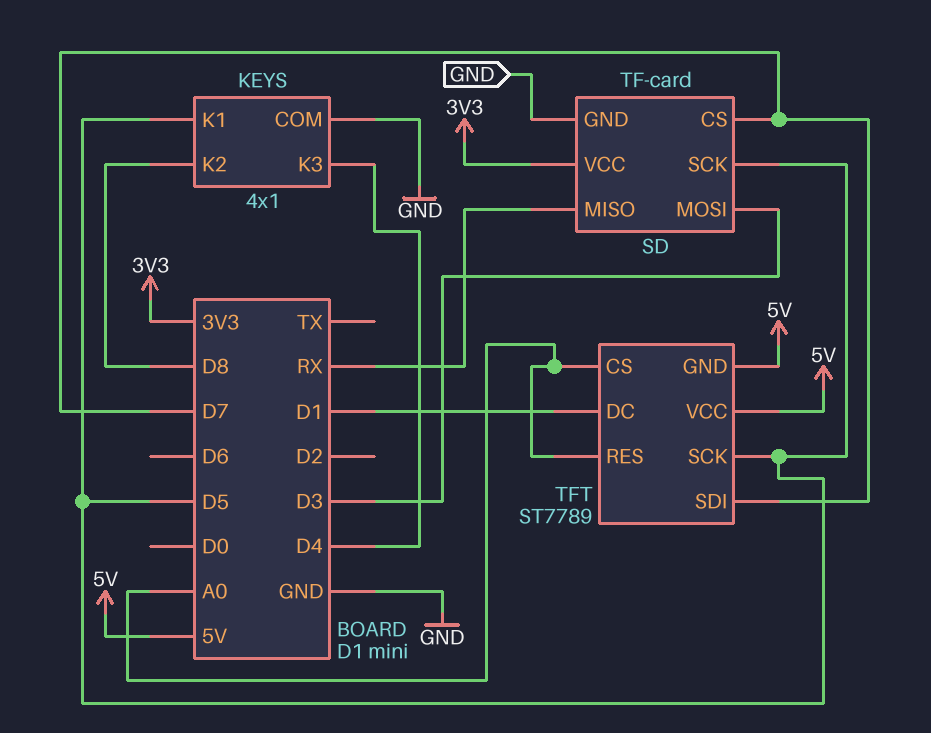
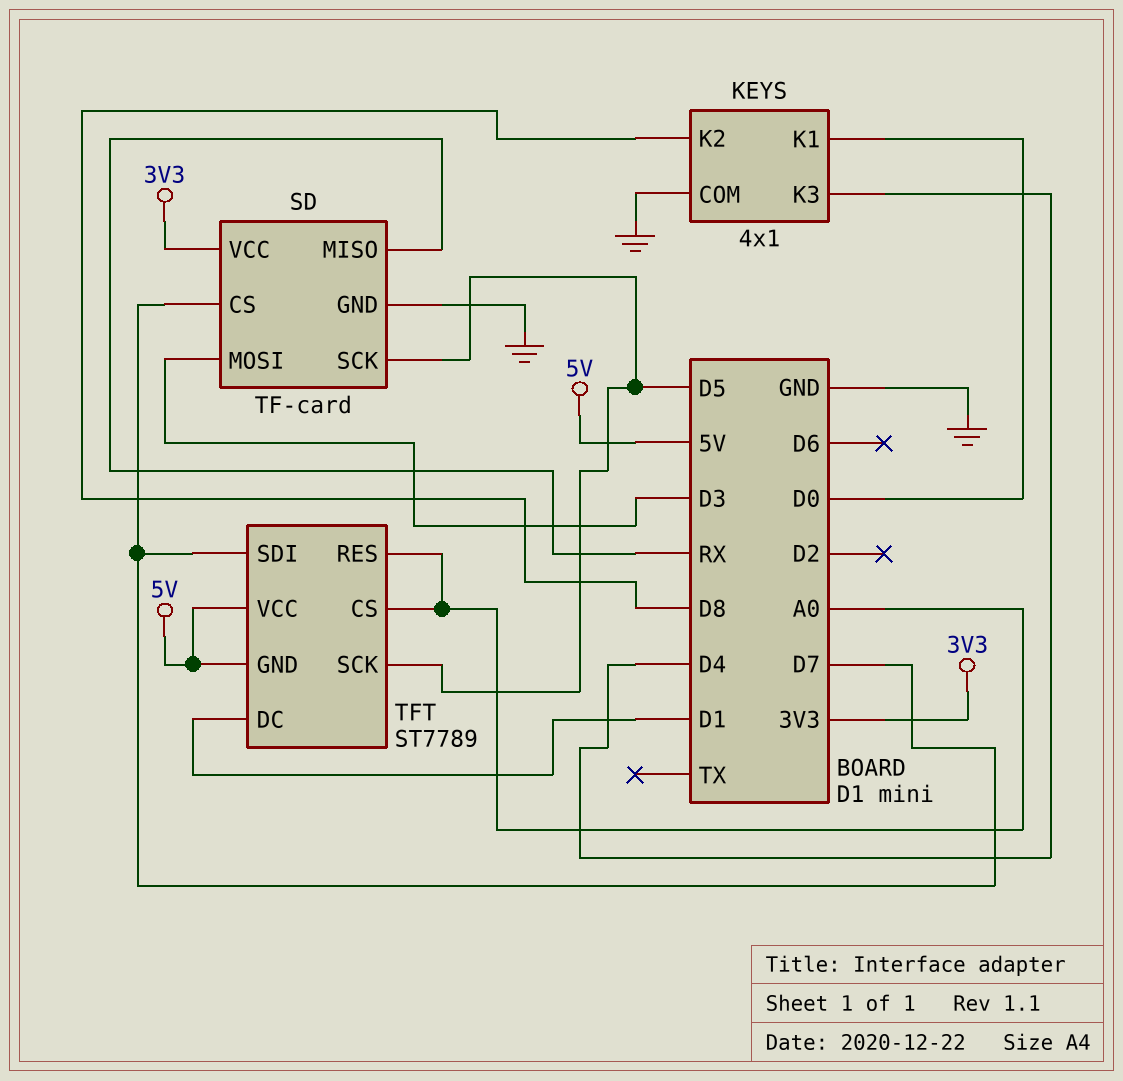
KEYS pin K1: D5 -> D0

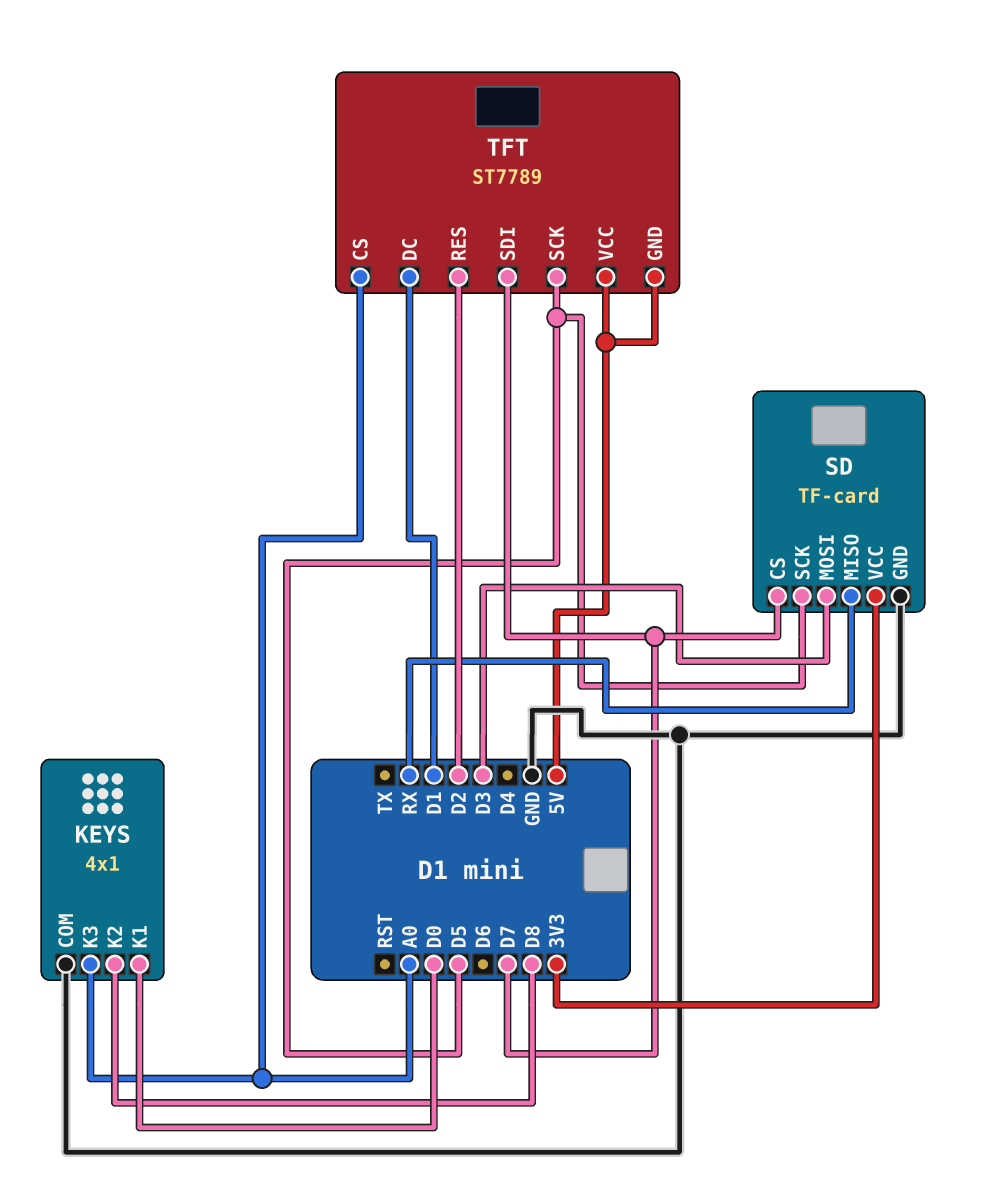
KEYS pin K3: D4 -> A0
TFT pin RES: A0 -> D2

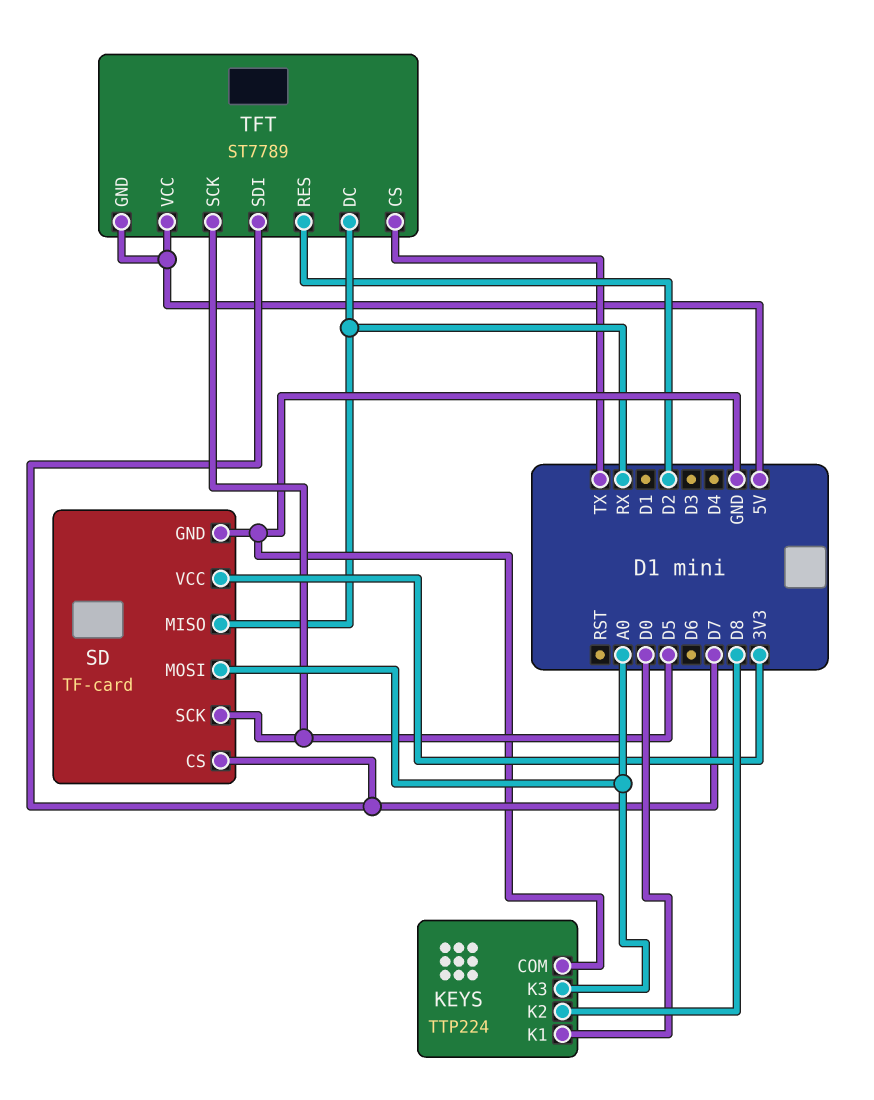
KEYS: 4x1 -> TTP224
SD pin MOSI: D3 -> A0
TFT pin CS: A0 -> TX
TFT pin DC: D1 -> RX

